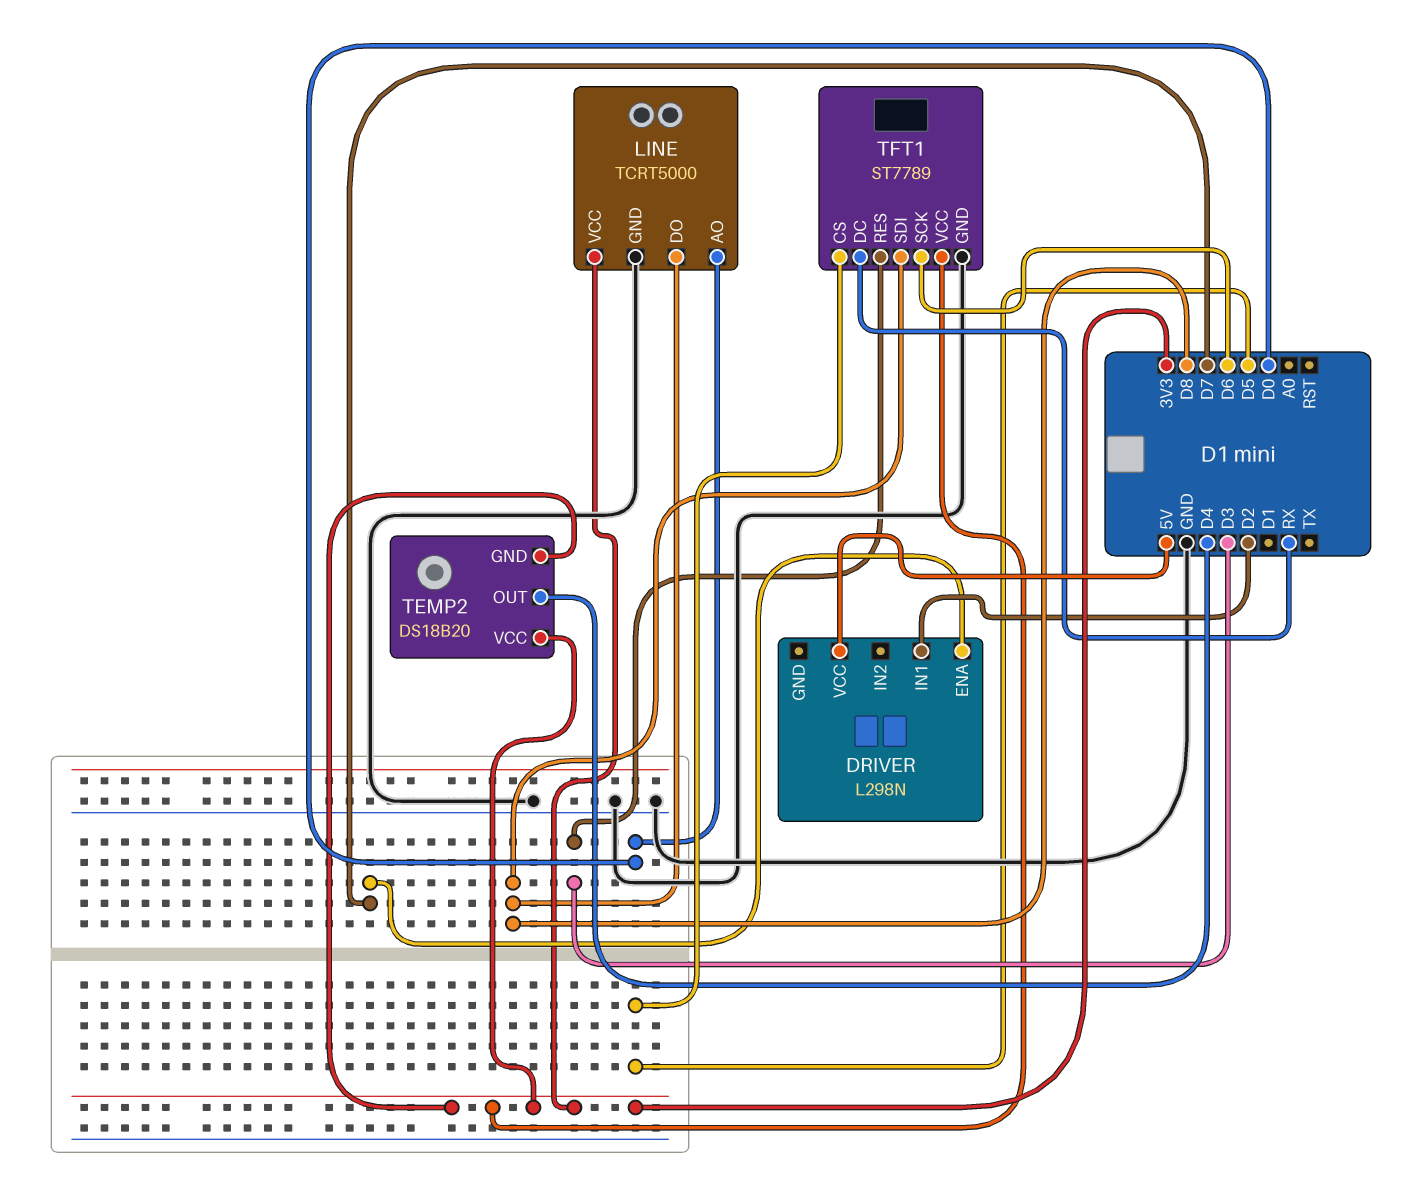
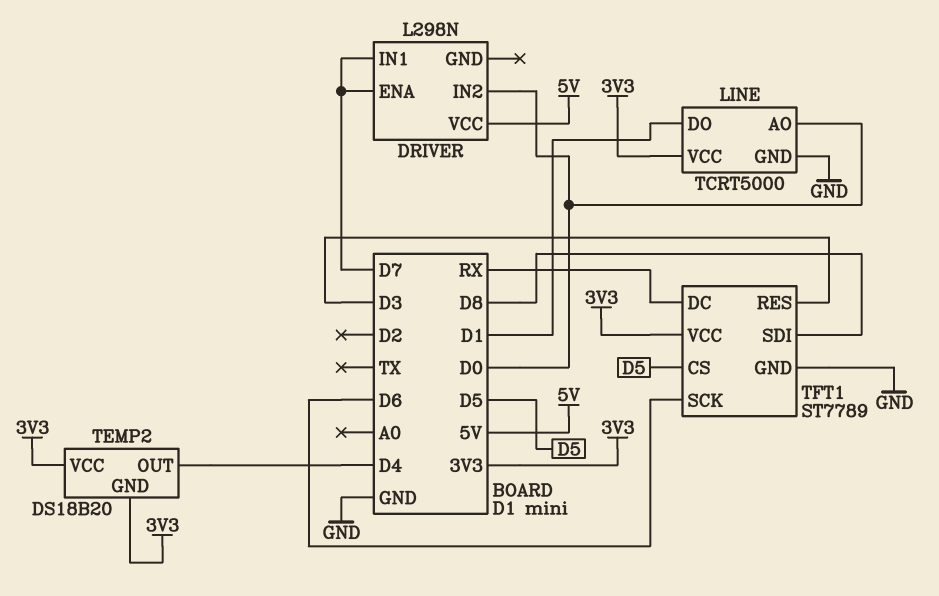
DRIVER pin IN1: D2 -> D7
DRIVER pin IN2: none -> D0
LINE pin DO: D8 -> D1

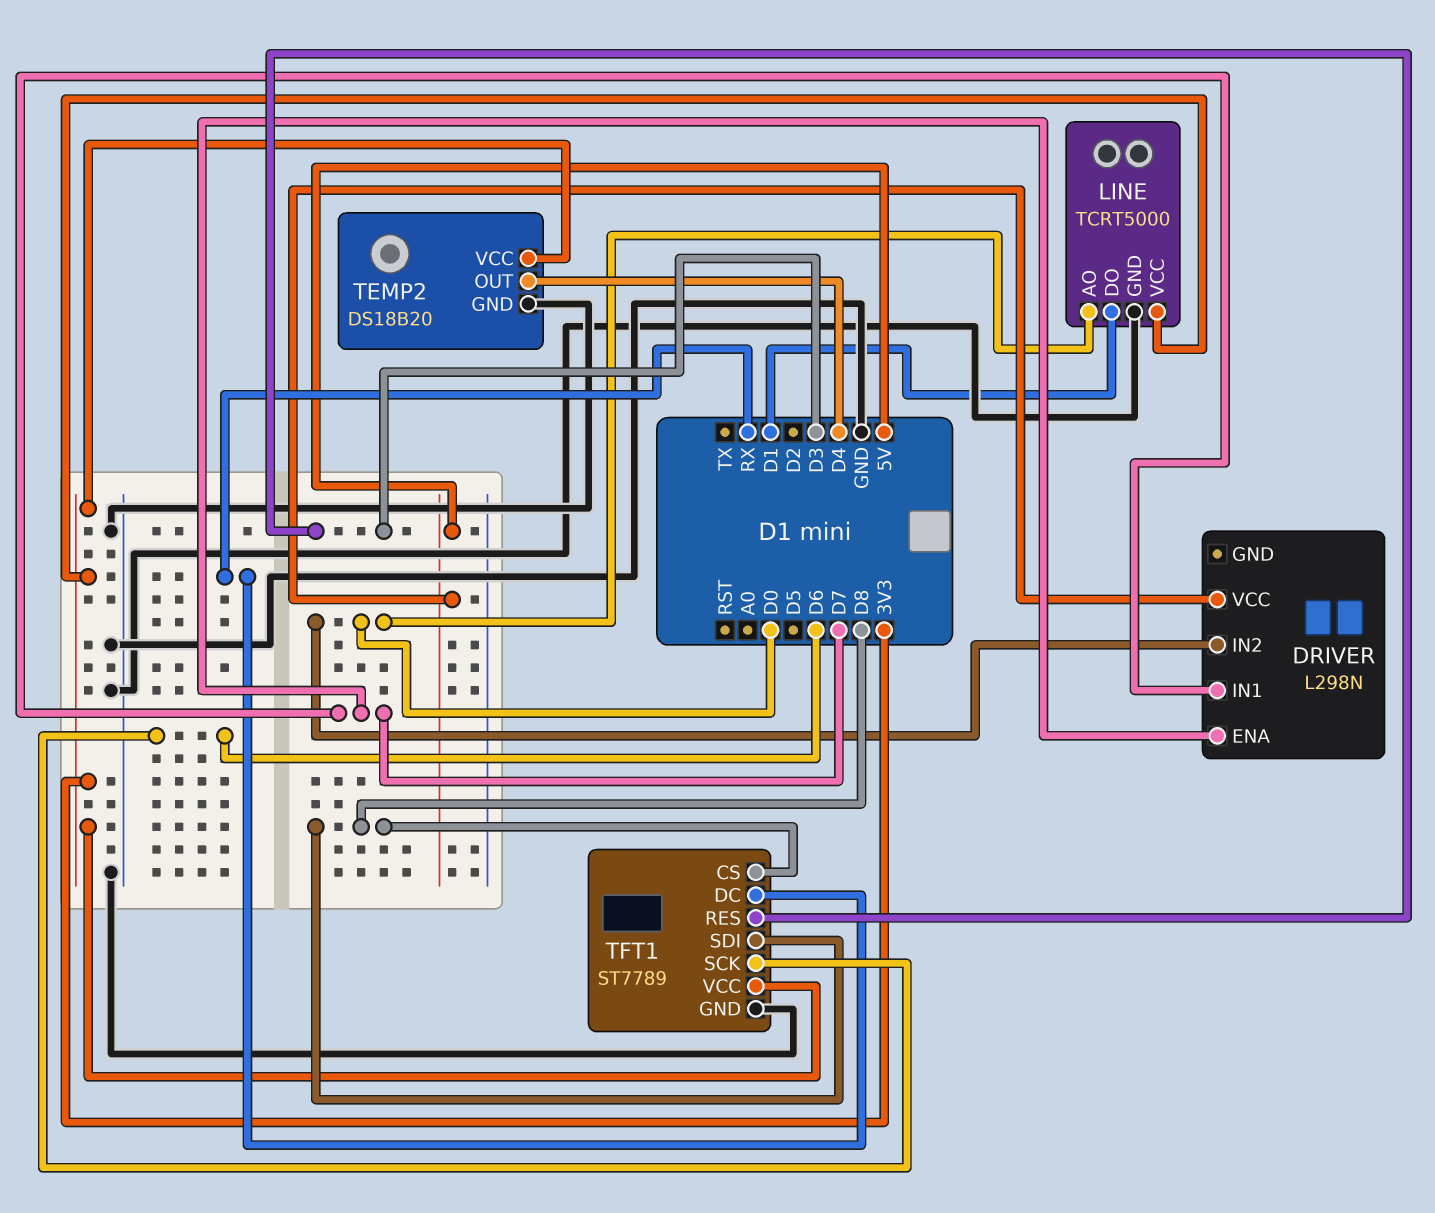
TEMP2 pin GND: 3V3 -> GND
TFT1 pin CS: D5 -> D8

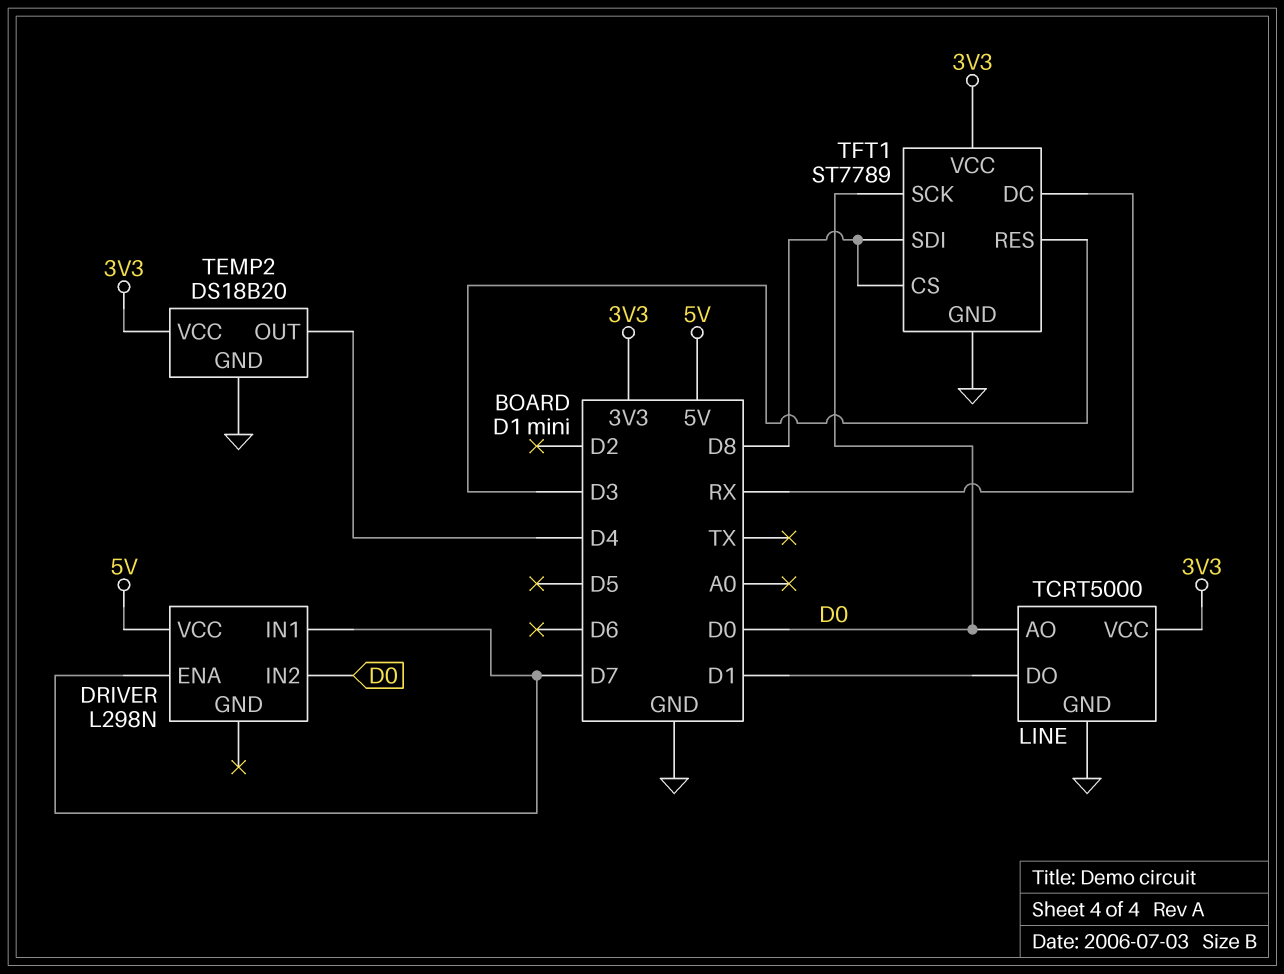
TFT1 pin SCK: D6 -> D0

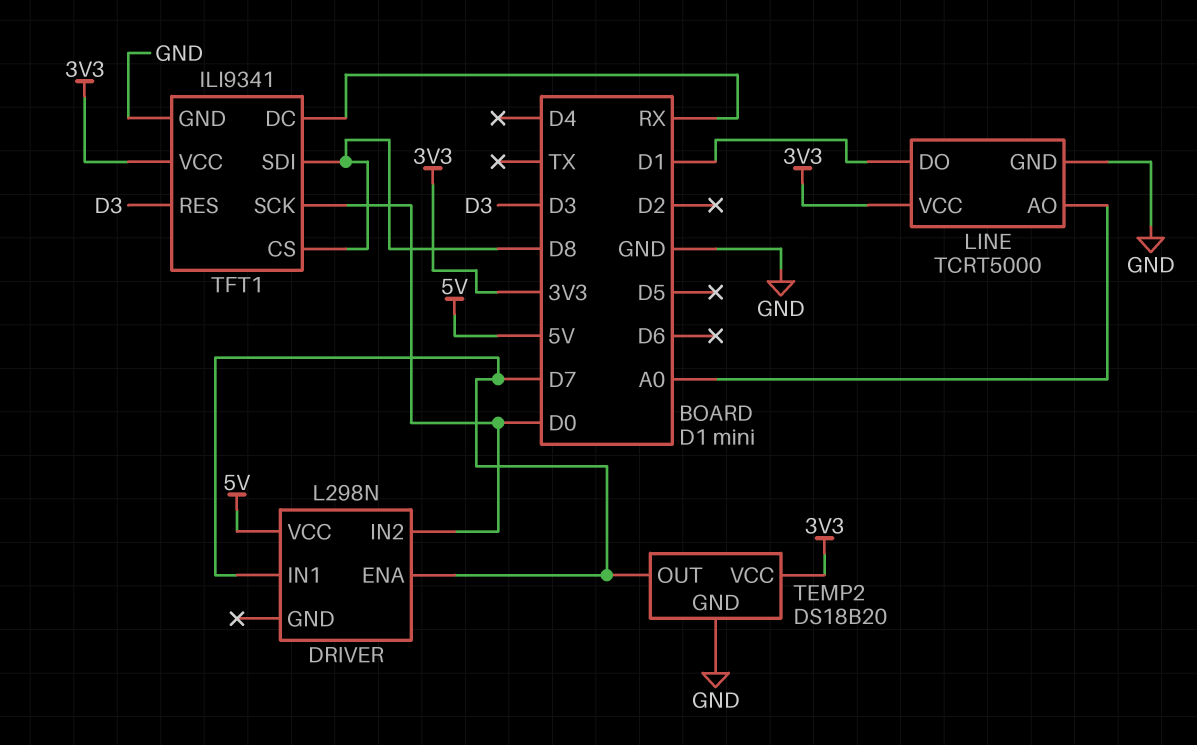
LINE pin AO: D0 -> A0
TEMP2 pin OUT: D4 -> D7
TFT1: ST7789 -> ILI9341

